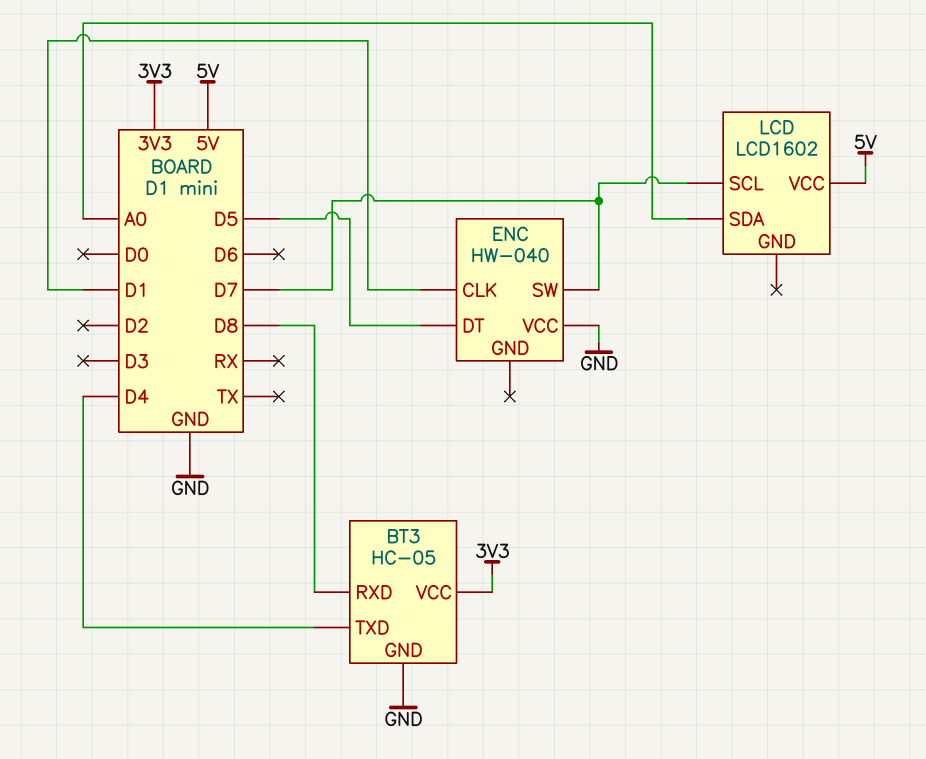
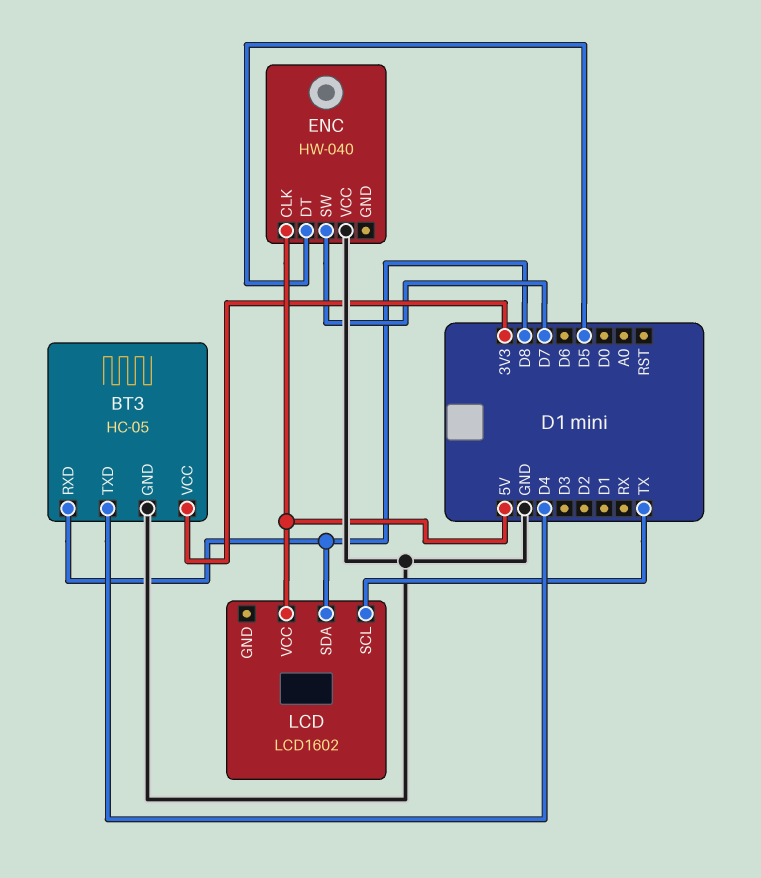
ENC pin CLK: D1 -> 5V
LCD pin SCL: D7 -> TX
LCD pin SDA: A0 -> D8

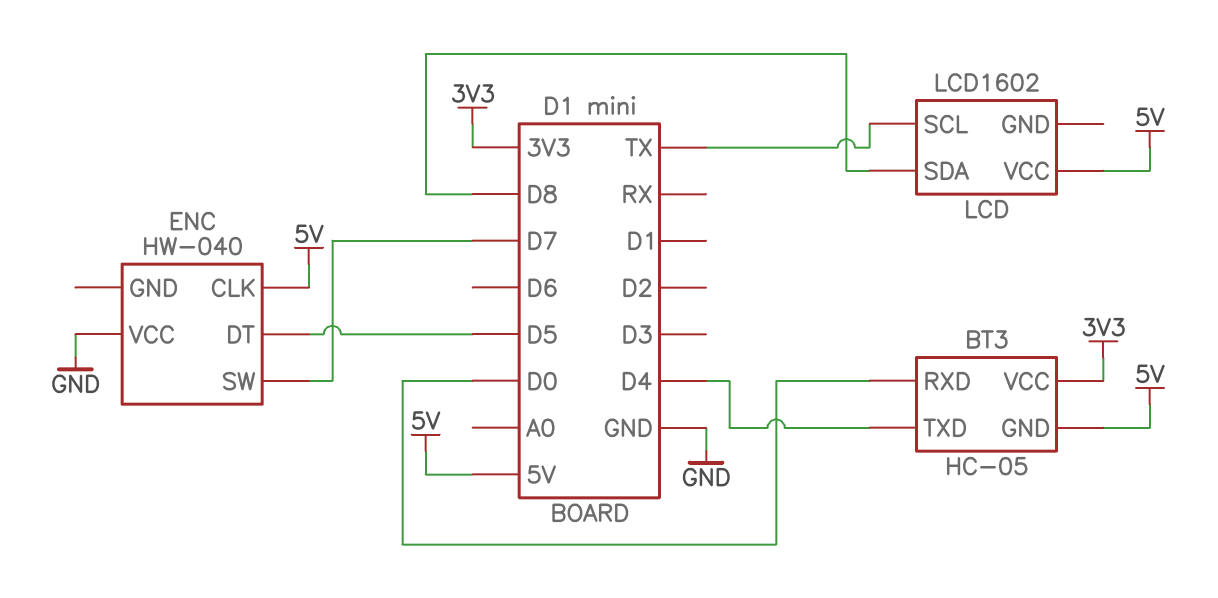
BT3 pin GND: GND -> 5V
BT3 pin RXD: D8 -> D0

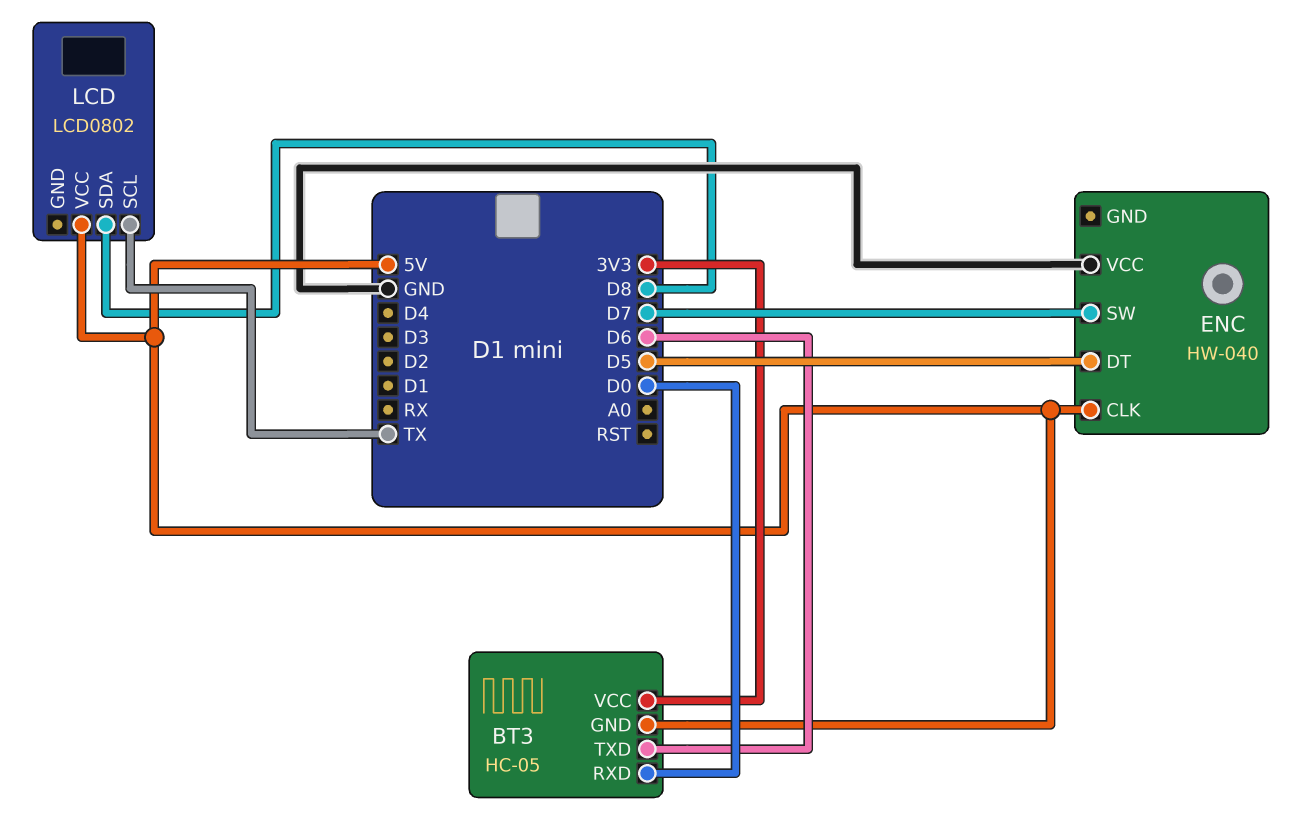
BT3 pin TXD: D4 -> D6
LCD: LCD1602 -> LCD0802

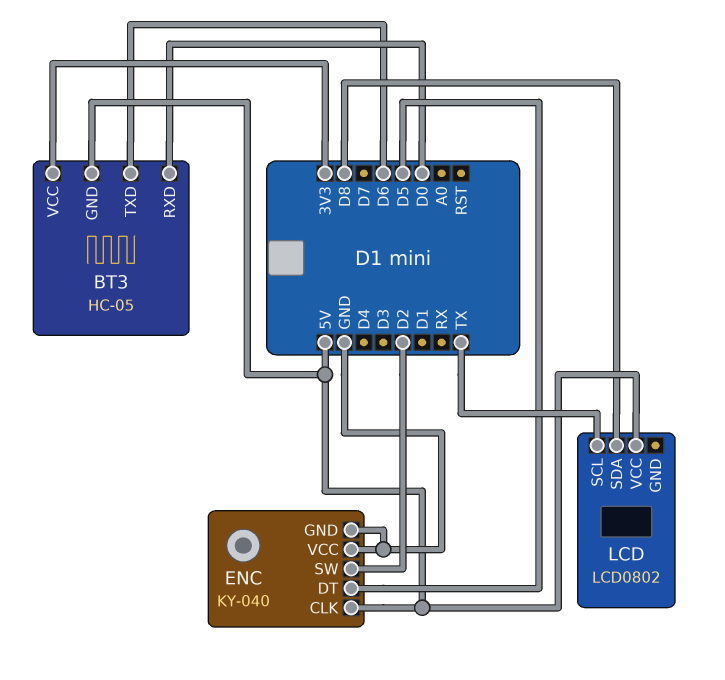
ENC: HW-040 -> KY-040
ENC pin GND: none -> GND
ENC pin SW: D7 -> D2

